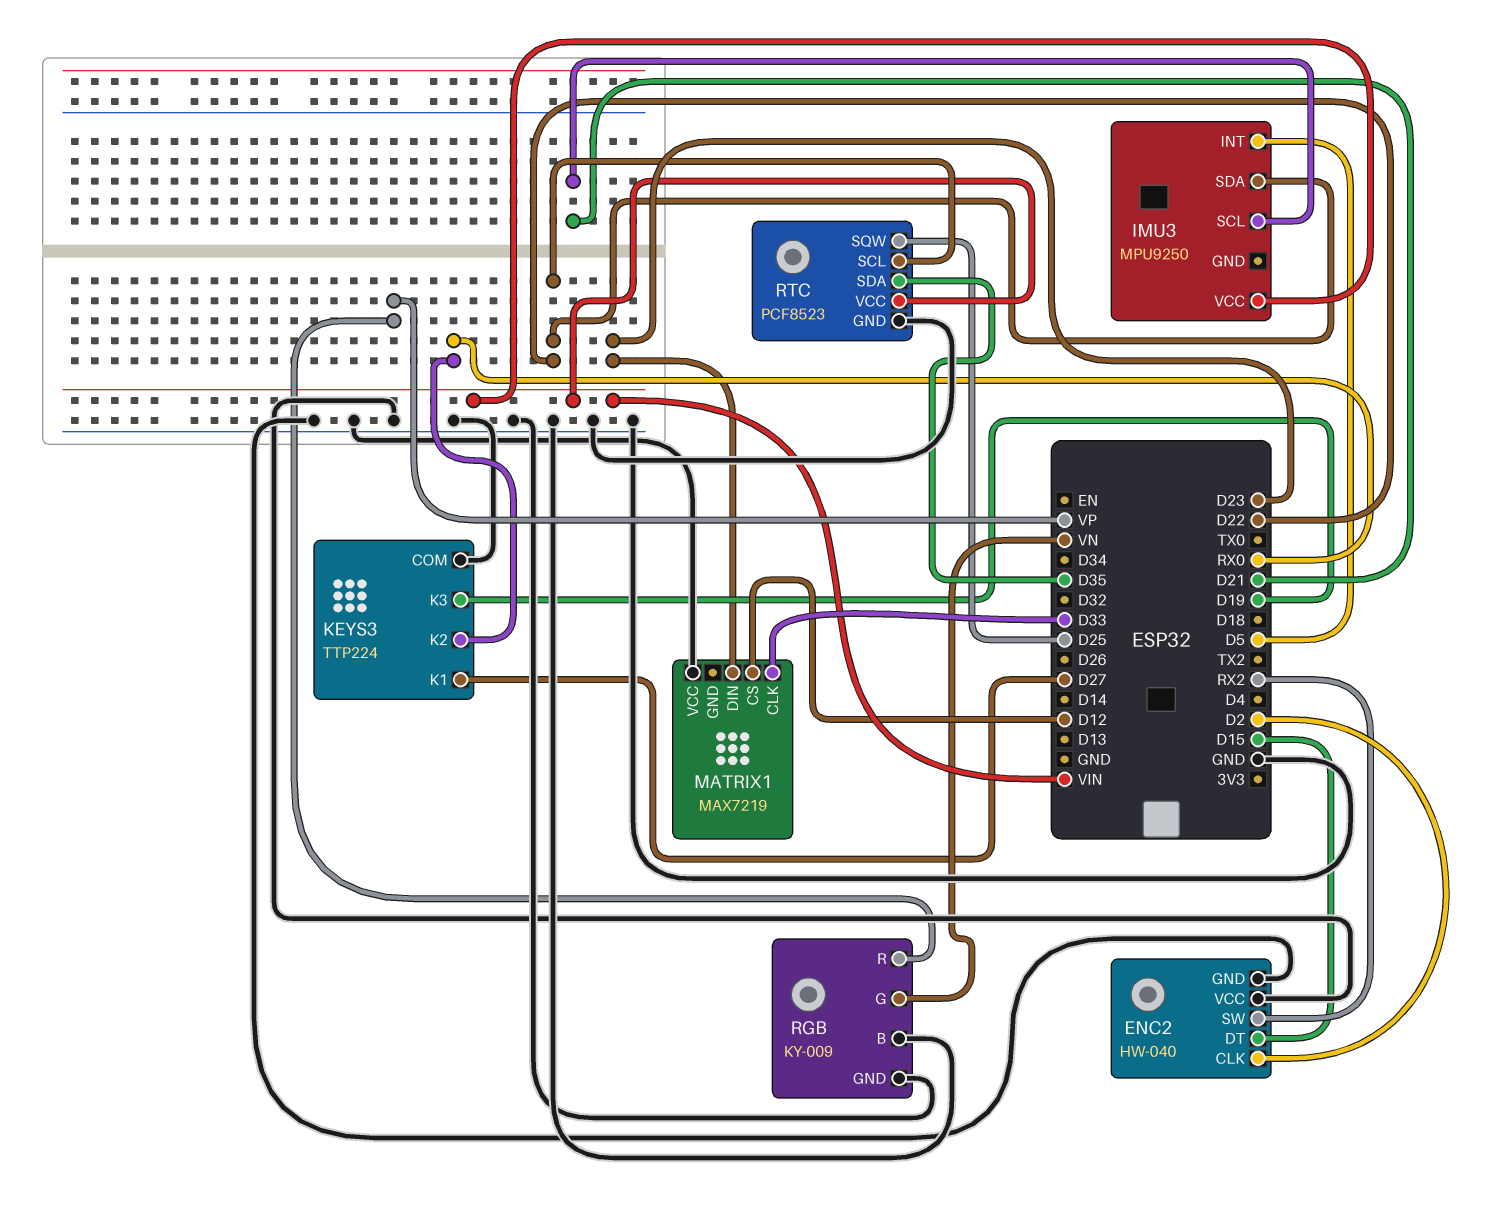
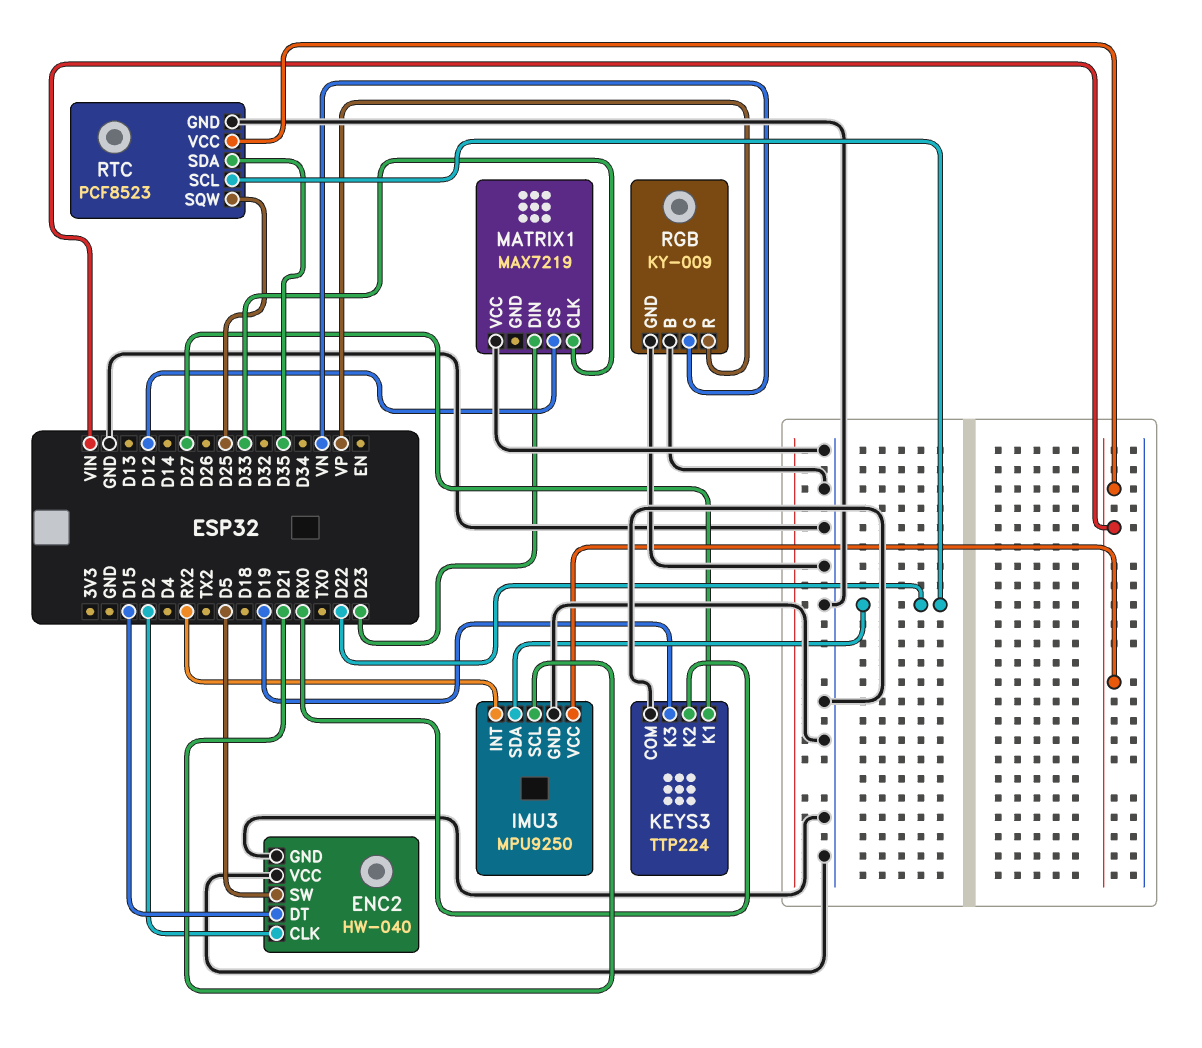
ENC2 pin SW: RX2 -> D5
IMU3 pin GND: none -> GND
IMU3 pin INT: D5 -> RX2

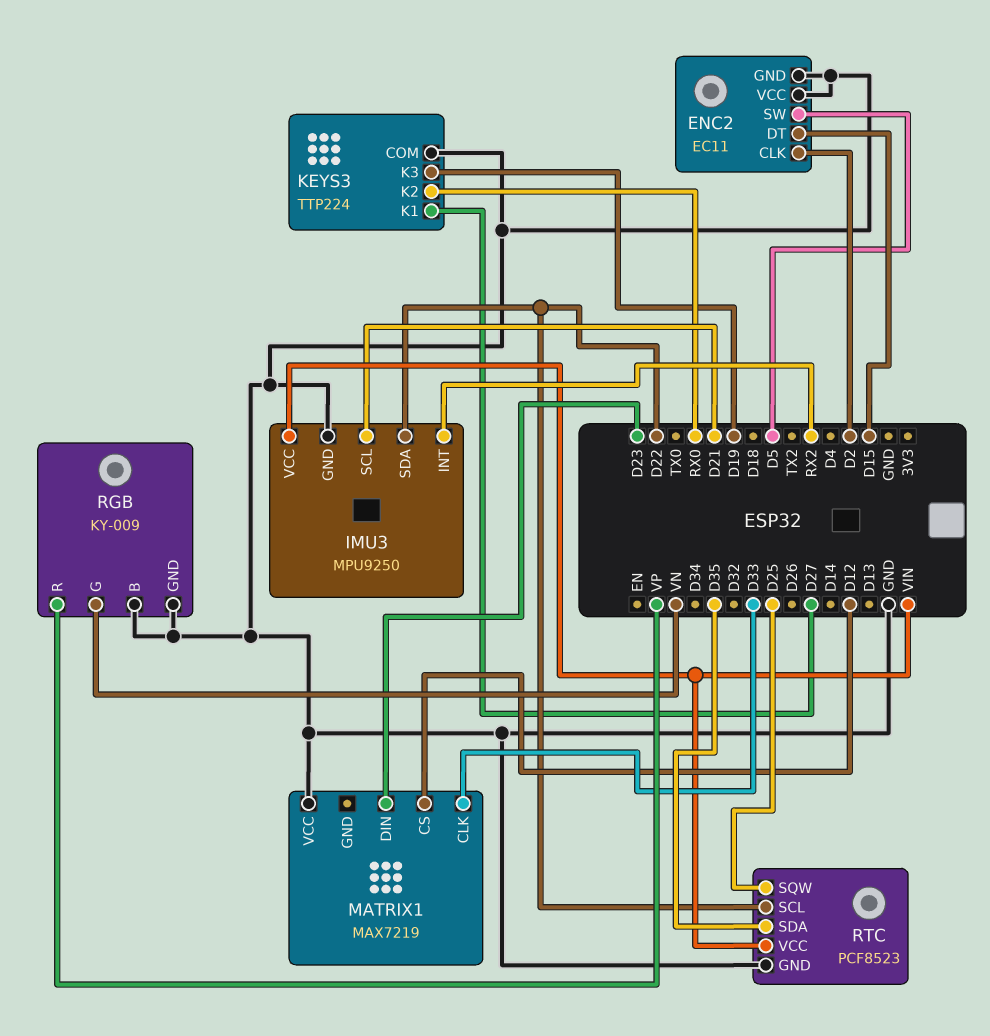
ENC2: HW-040 -> EC11

